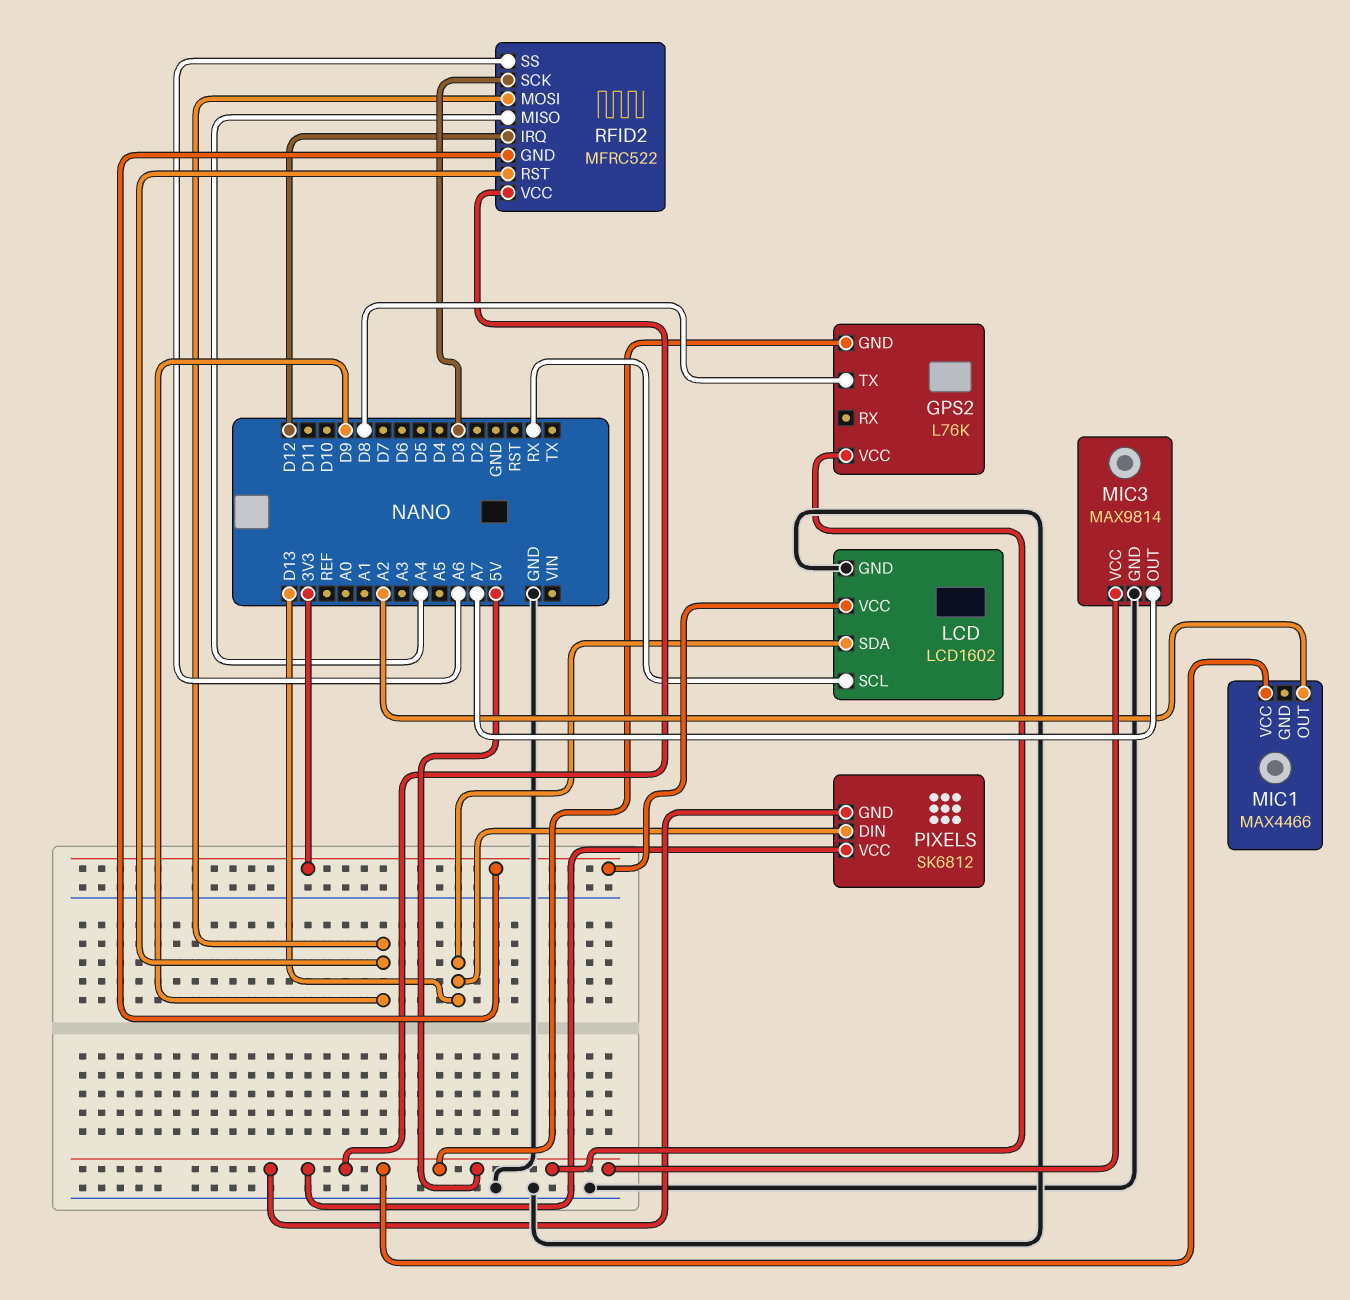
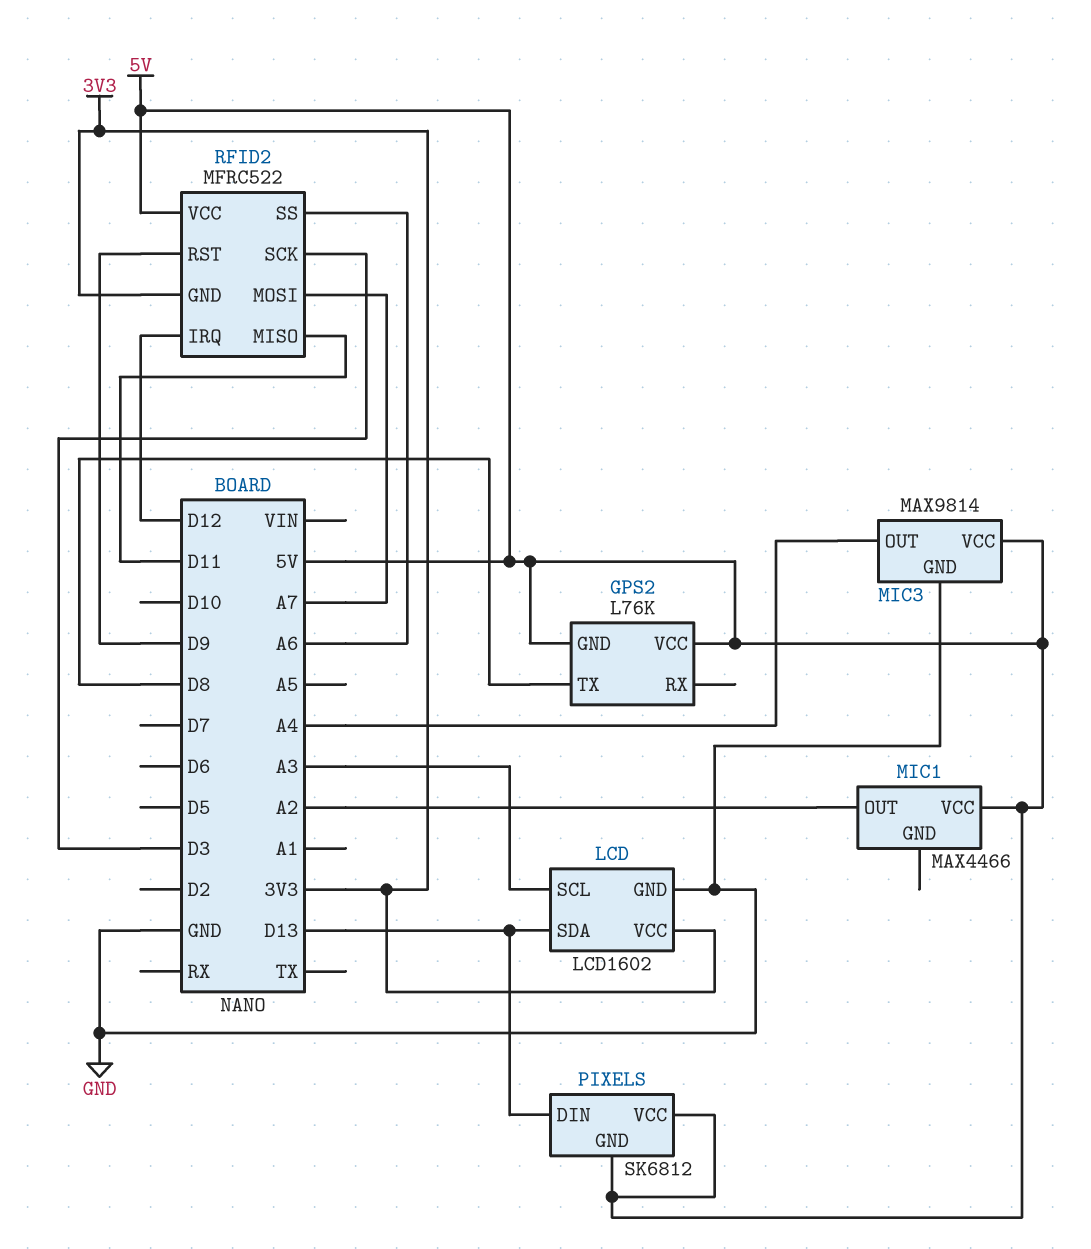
LCD pin SCL: RX -> A3
MIC3 pin OUT: A7 -> A4
RFID2 pin MISO: A4 -> D11
RFID2 pin MOSI: D9 -> A7

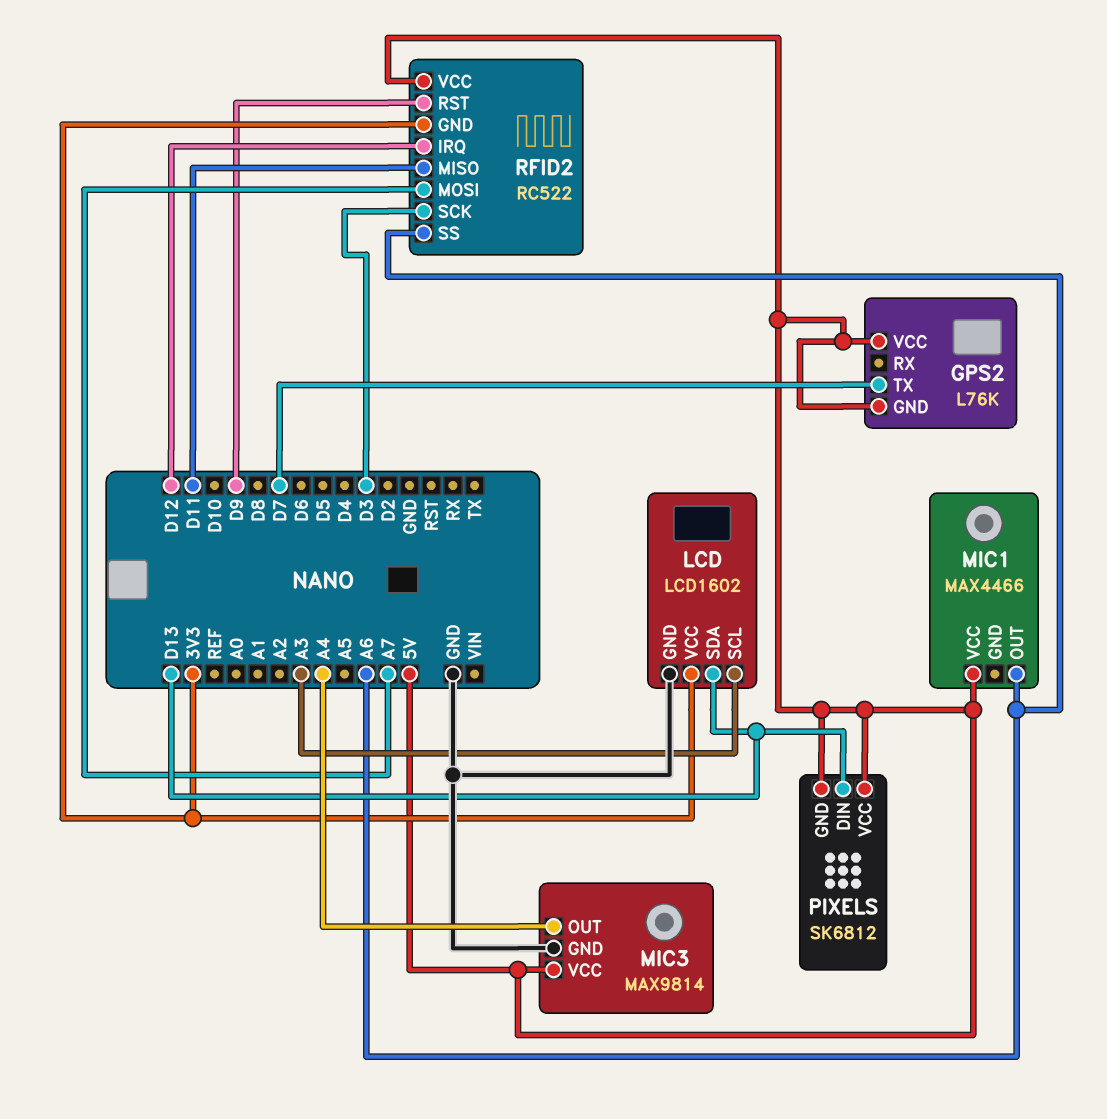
GPS2 pin TX: D8 -> D7
MIC1 pin OUT: A2 -> A6
RFID2: MFRC522 -> RC522

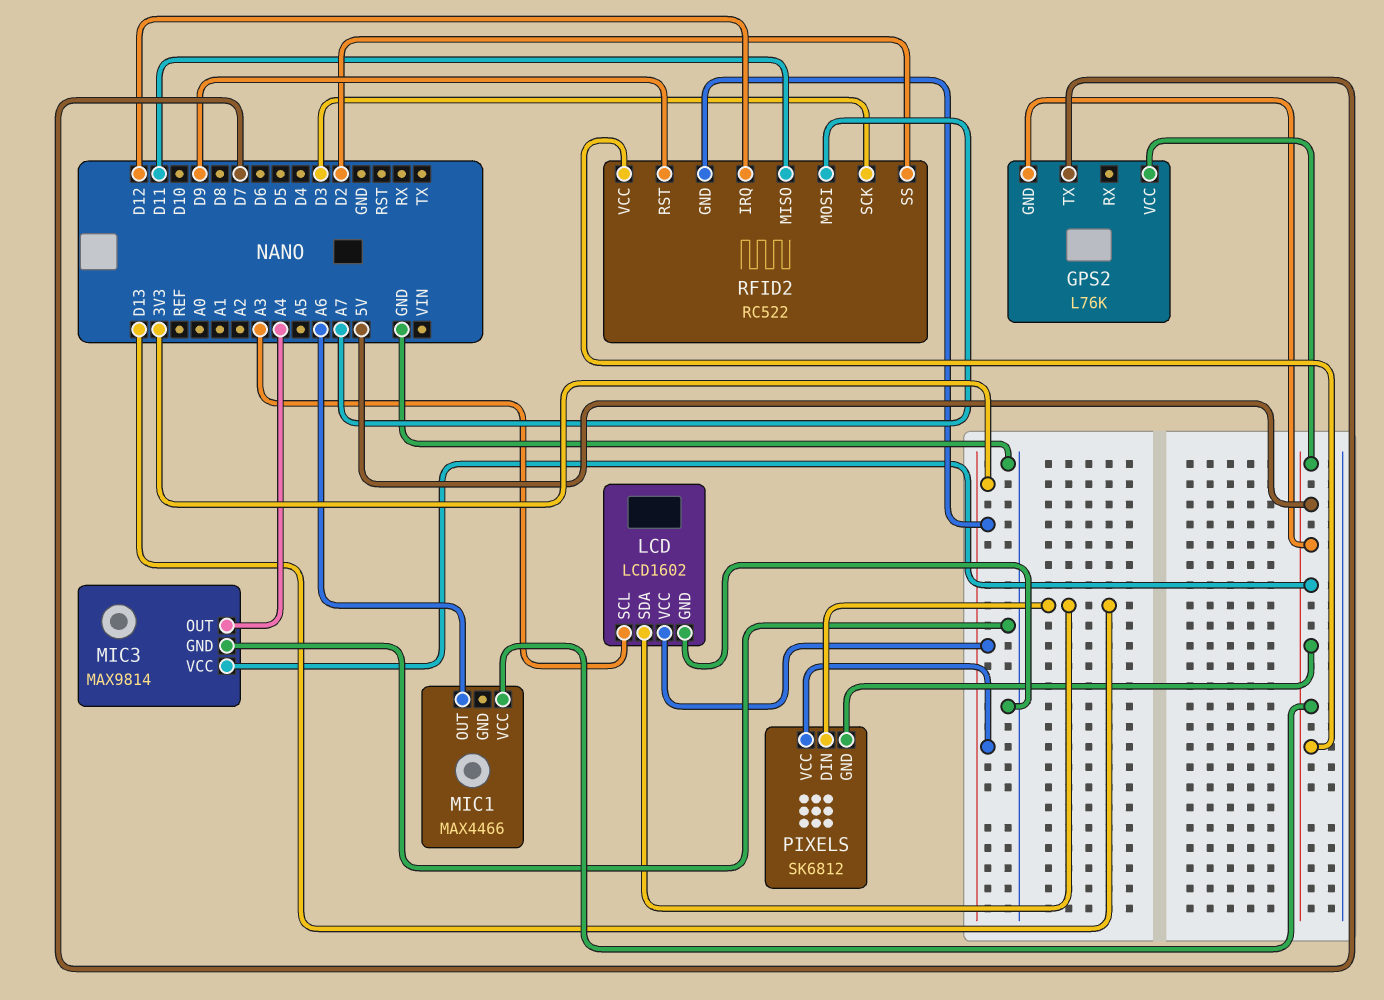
PIXELS pin VCC: 5V -> 3V3
RFID2 pin SS: A6 -> D2

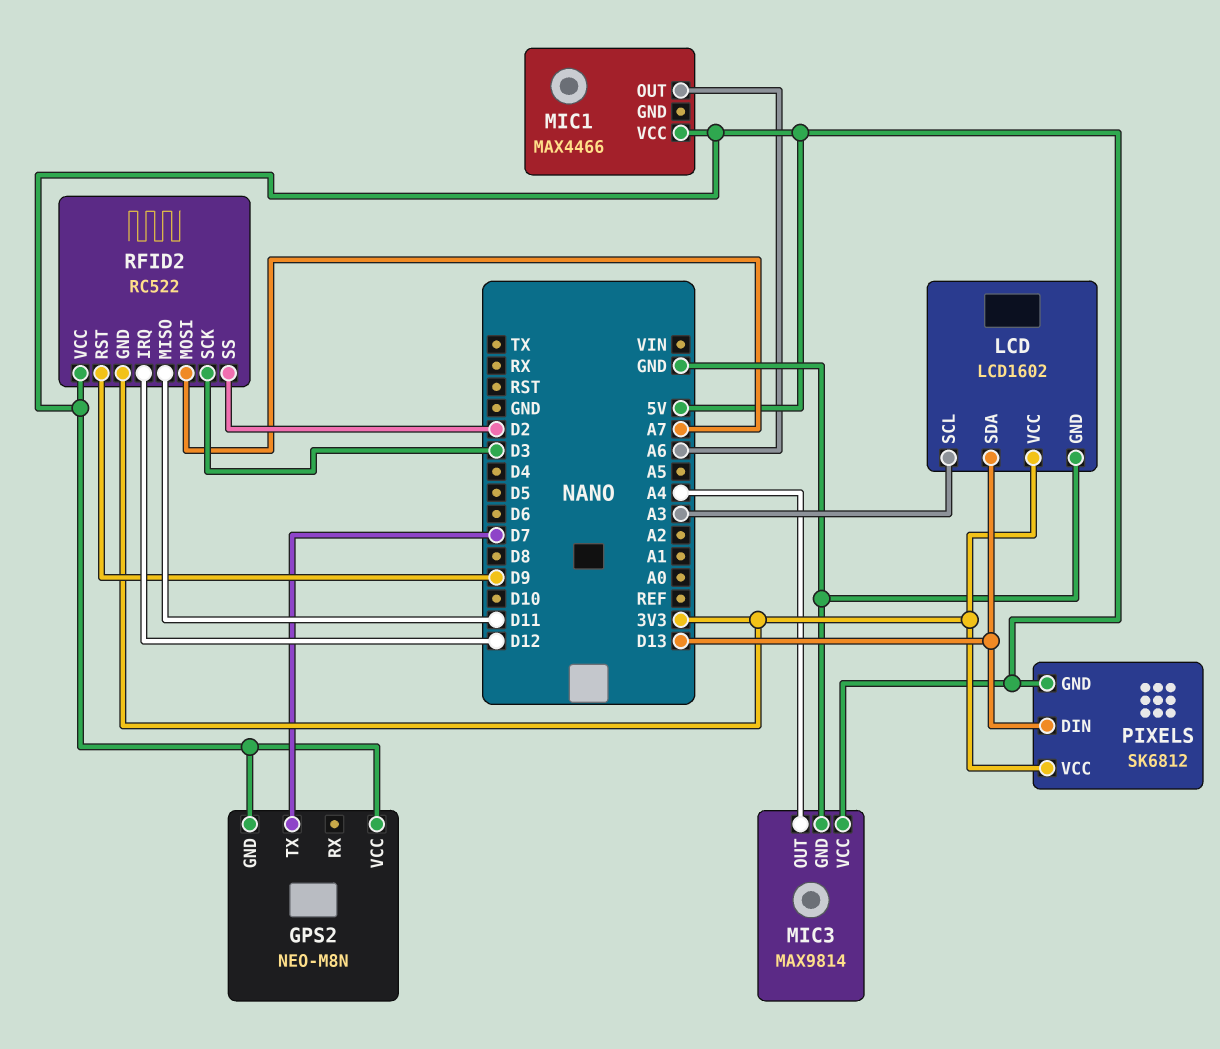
GPS2: L76K -> NEO-M8N

